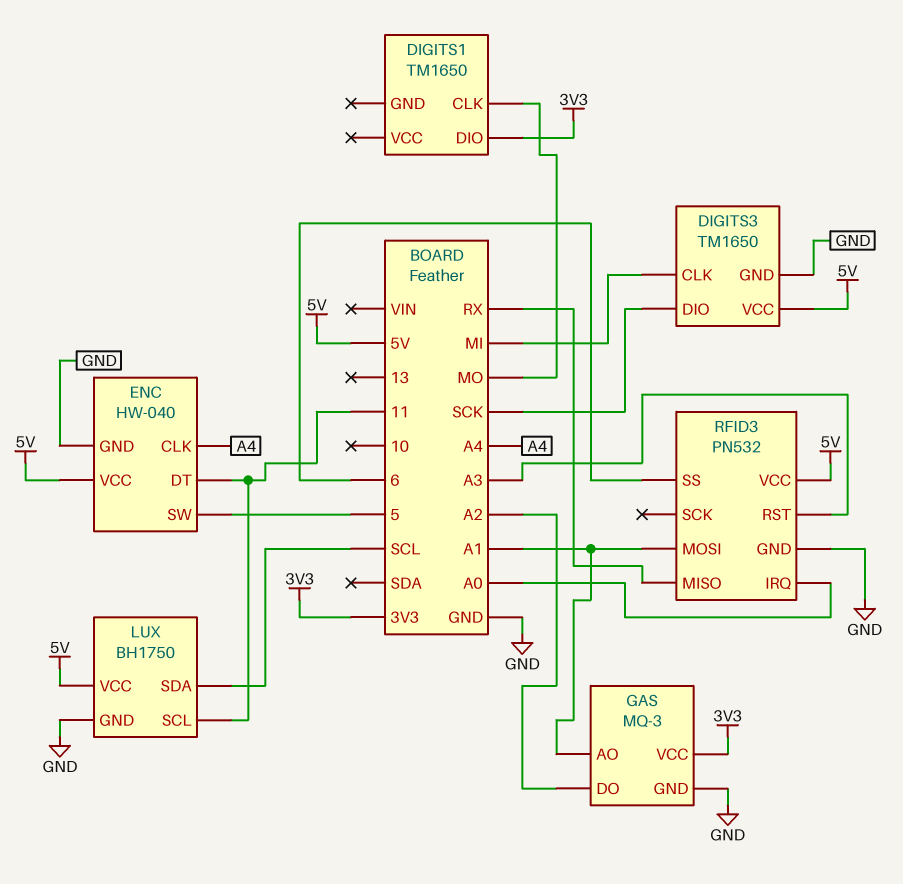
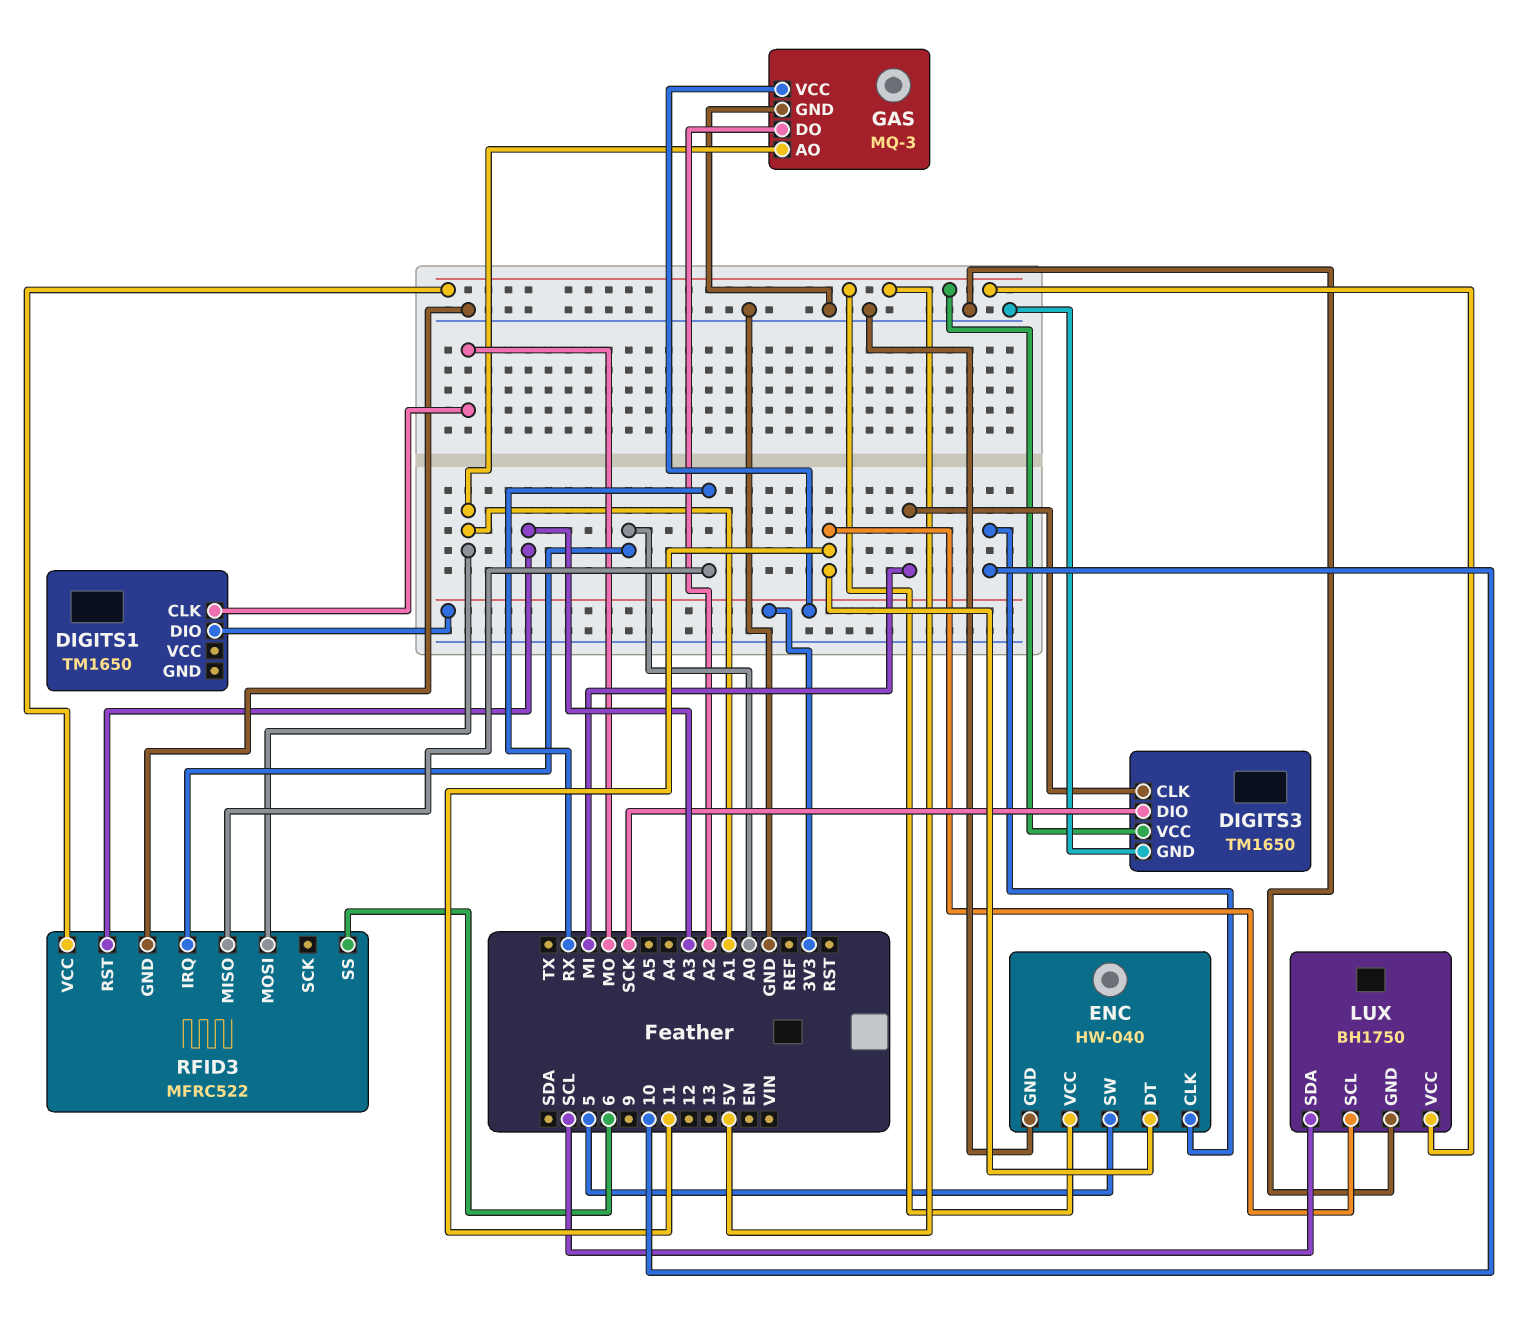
ENC pin CLK: A4 -> 10
RFID3: PN532 -> MFRC522

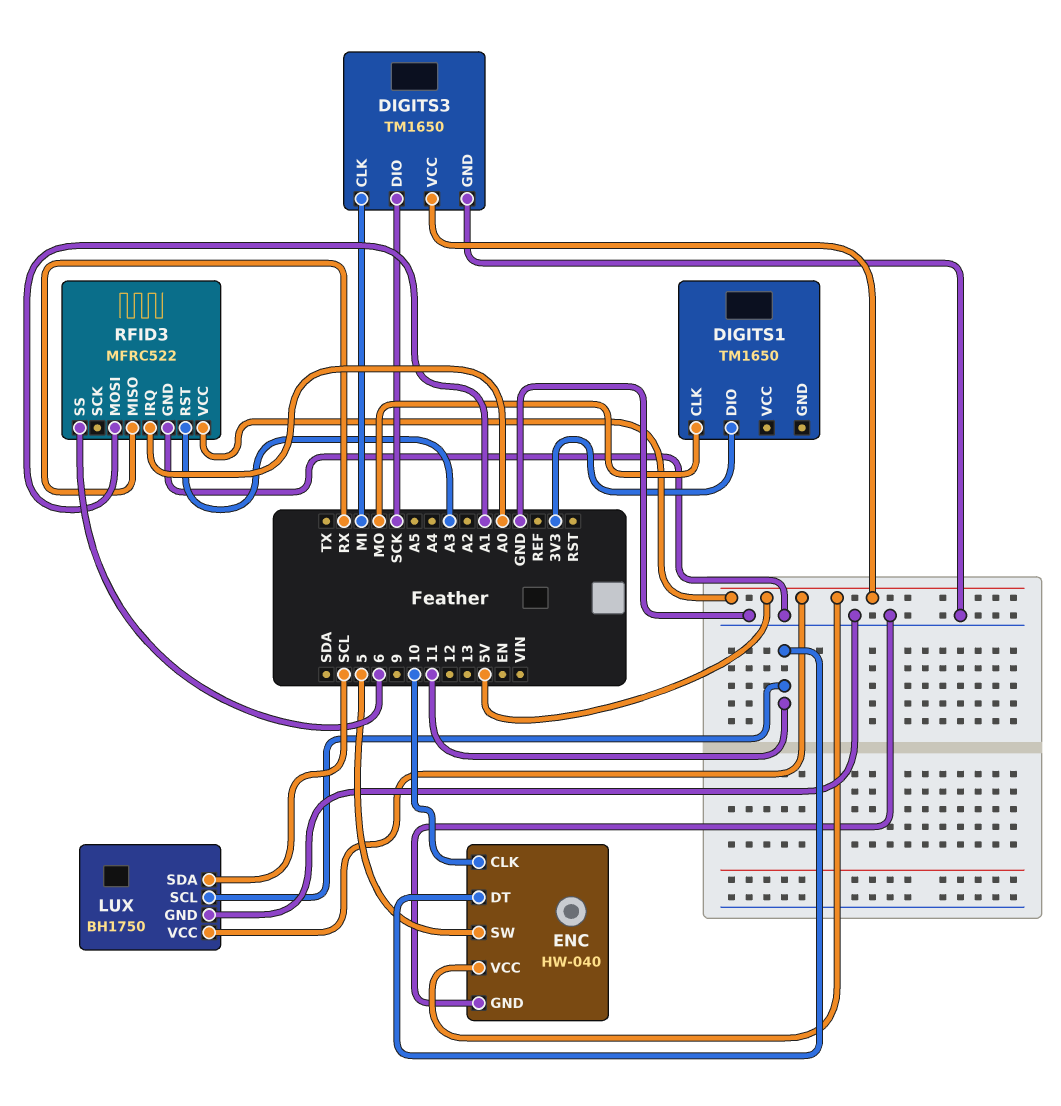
GAS: MQ-3 -> none
GAS pin AO: A1 -> none
GAS pin DO: A2 -> none
GAS pin GND: GND -> none
GAS pin VCC: 3V3 -> none

